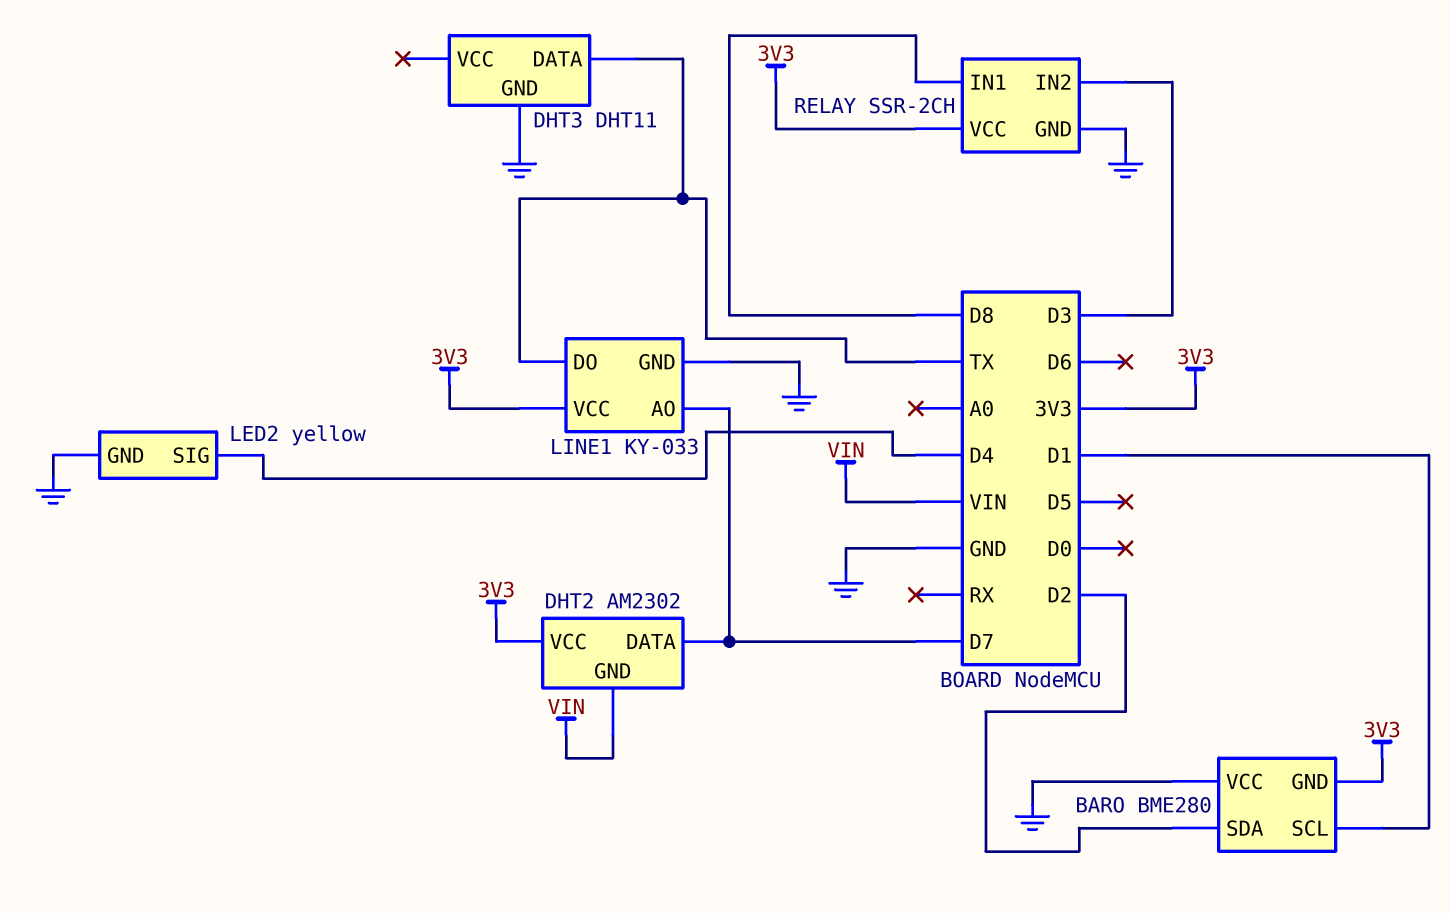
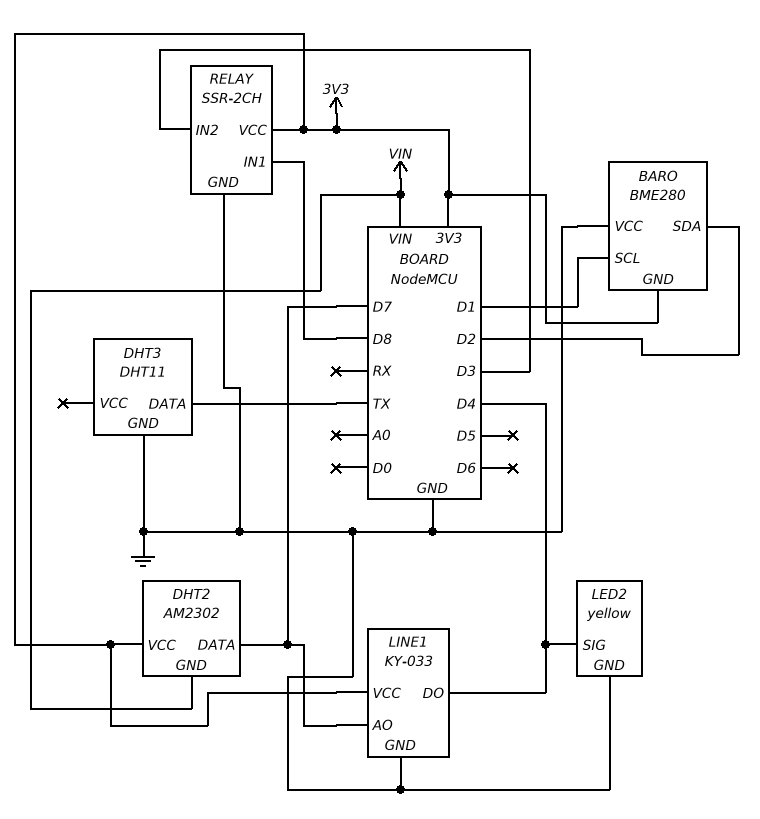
LINE1 pin DO: TX -> D4

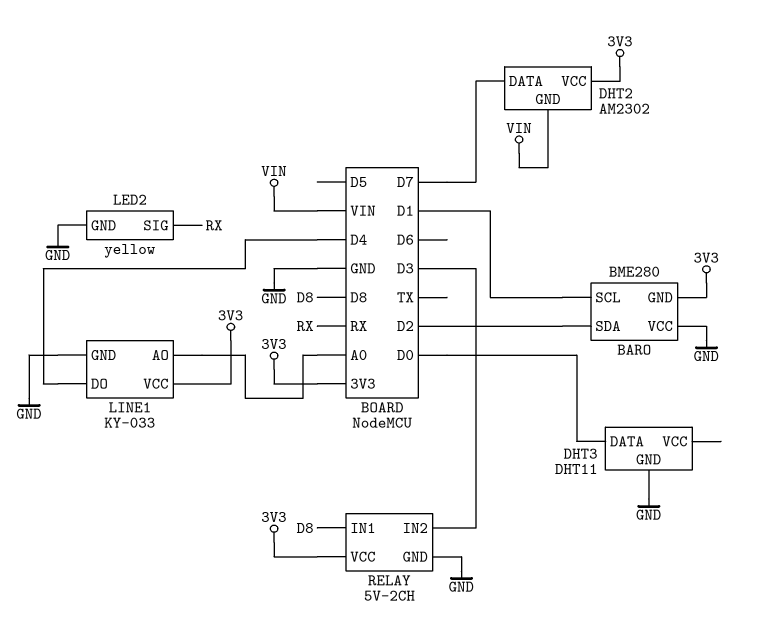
DHT3 pin DATA: TX -> D0
LED2 pin SIG: D4 -> RX
LINE1 pin AO: D7 -> A0
RELAY: SSR-2CH -> 5V-2CH

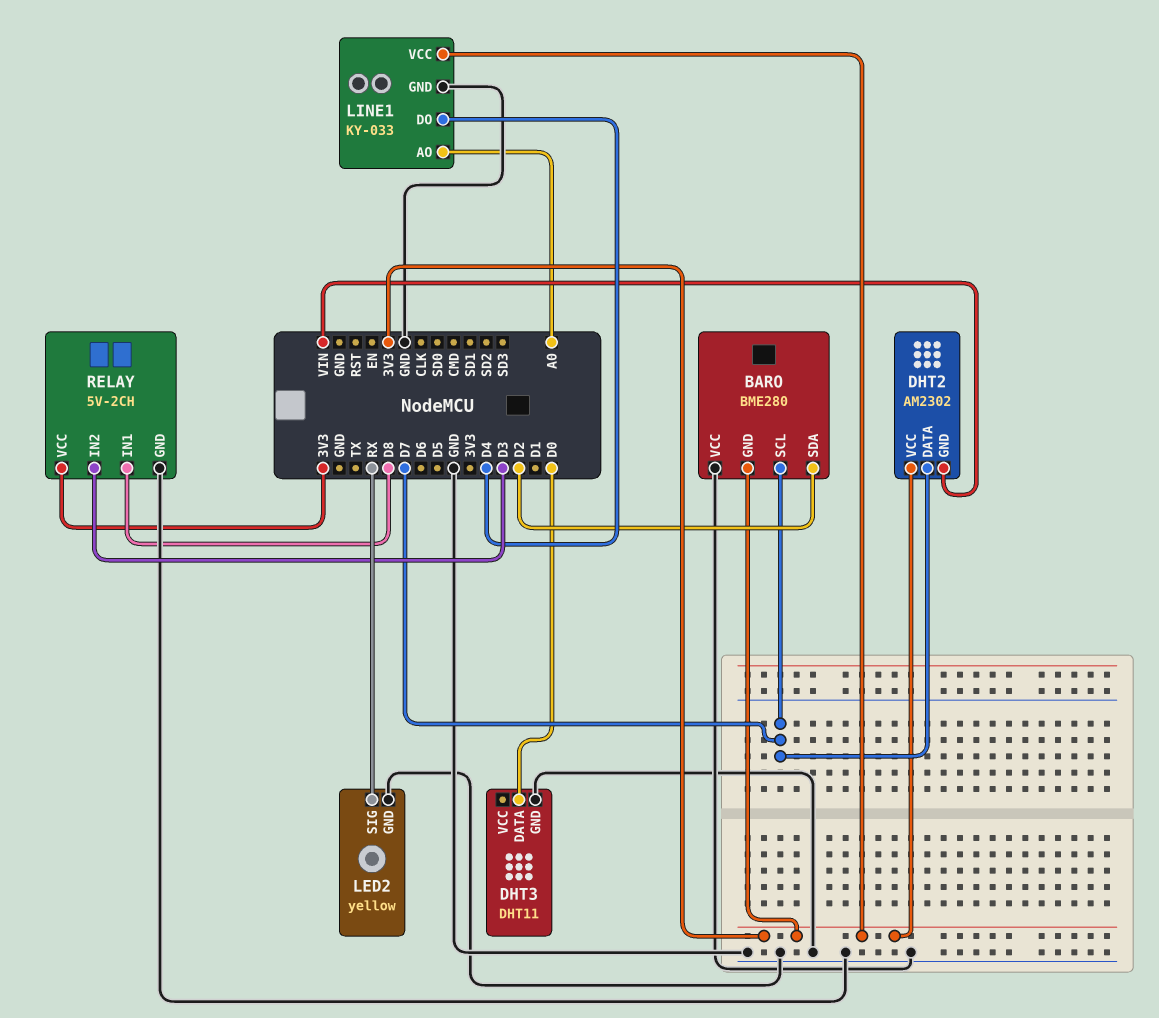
BARO pin SCL: D1 -> D7

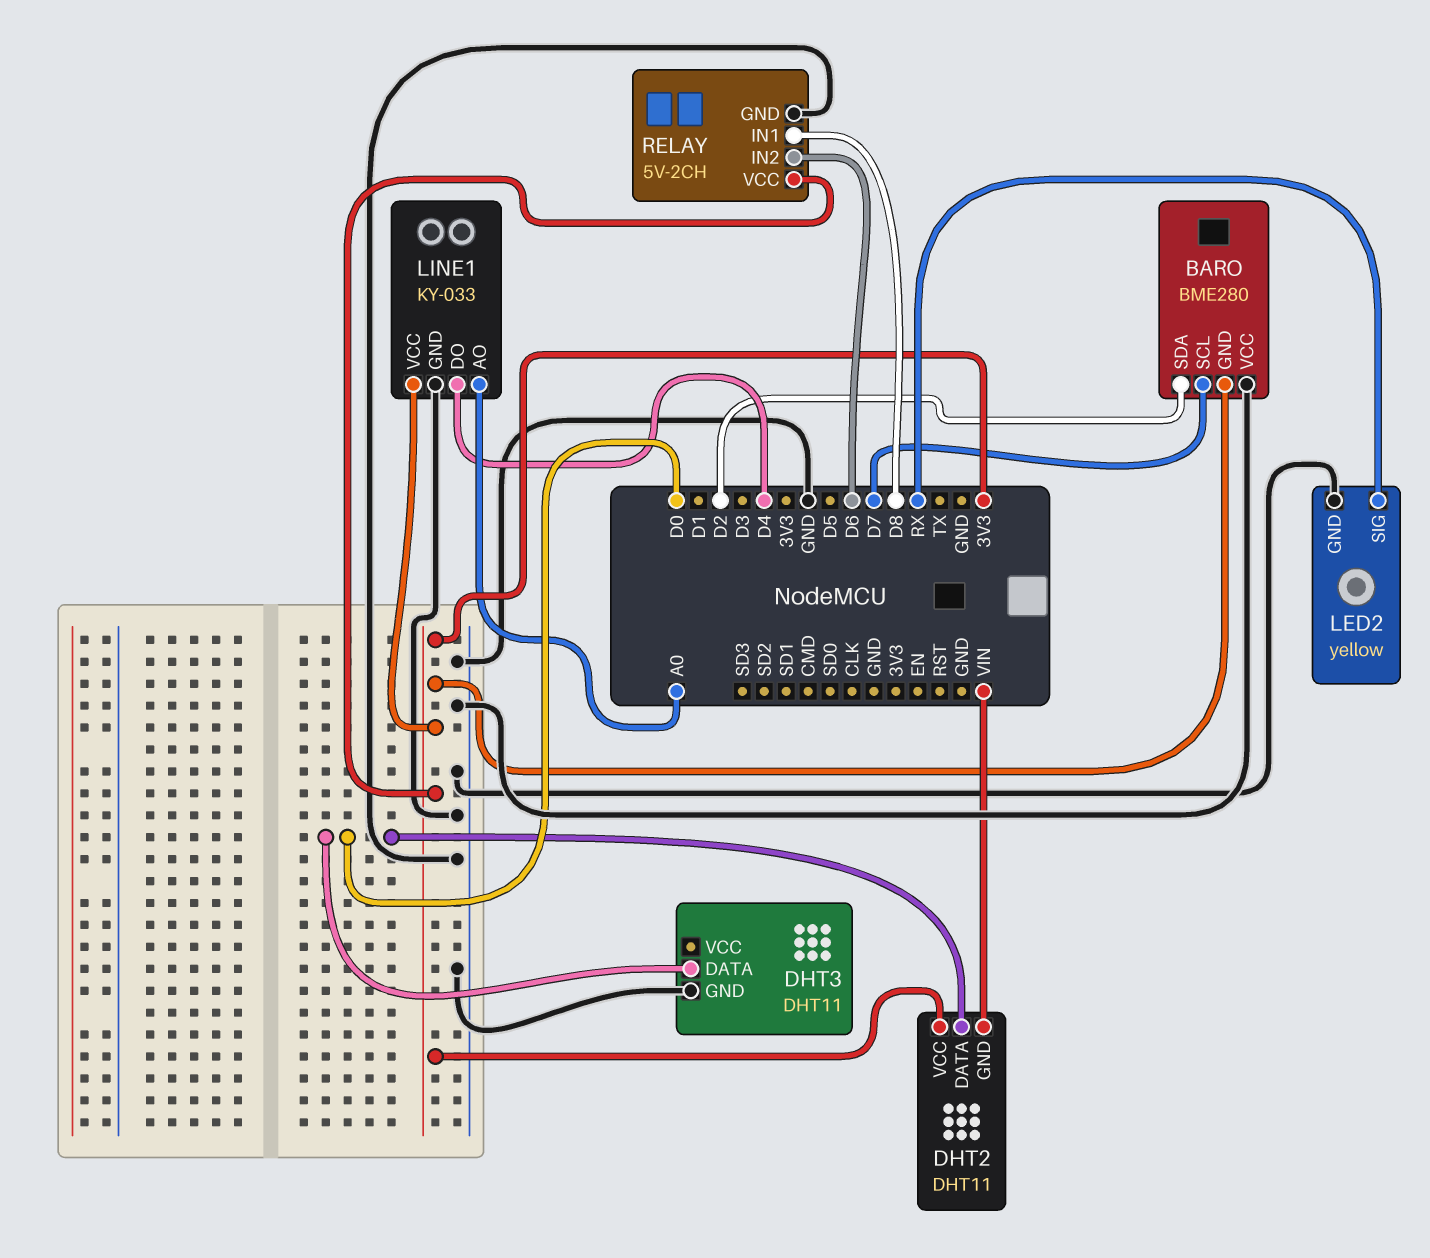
DHT2: AM2302 -> DHT11
DHT2 pin DATA: D7 -> D0
RELAY pin IN2: D3 -> D6

